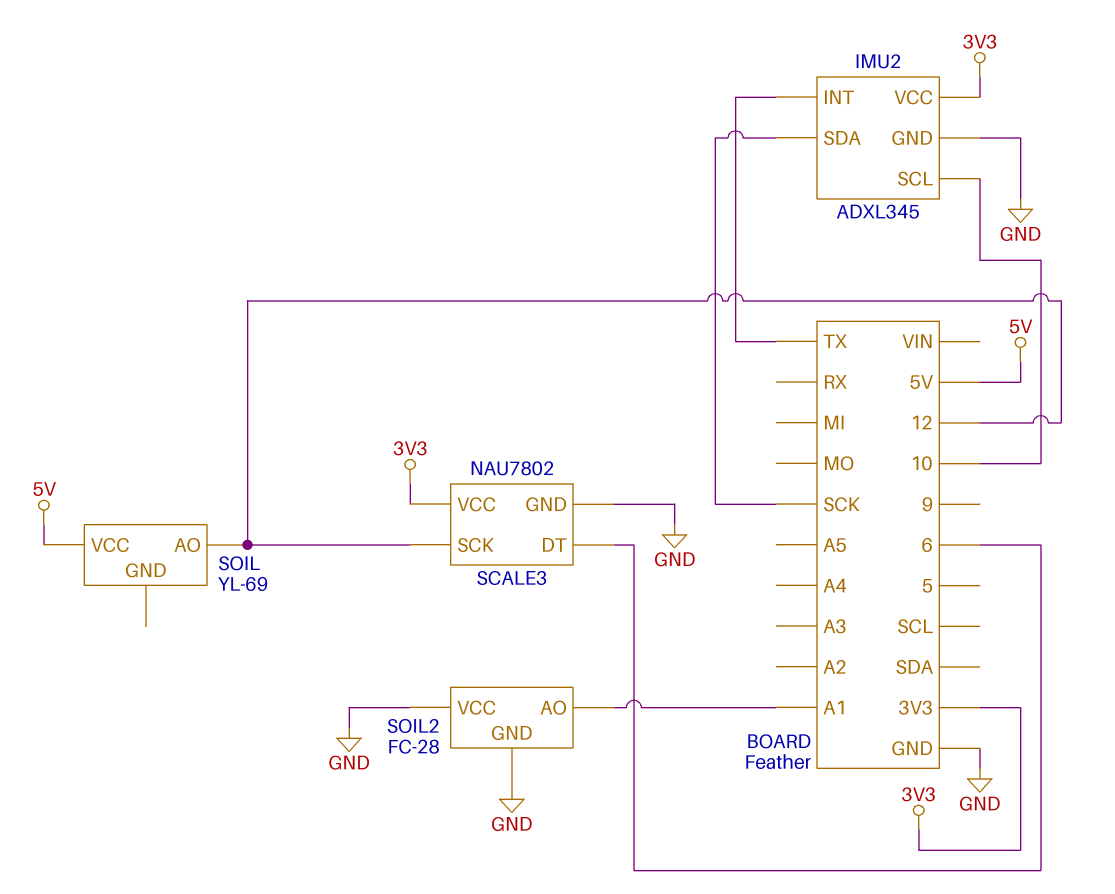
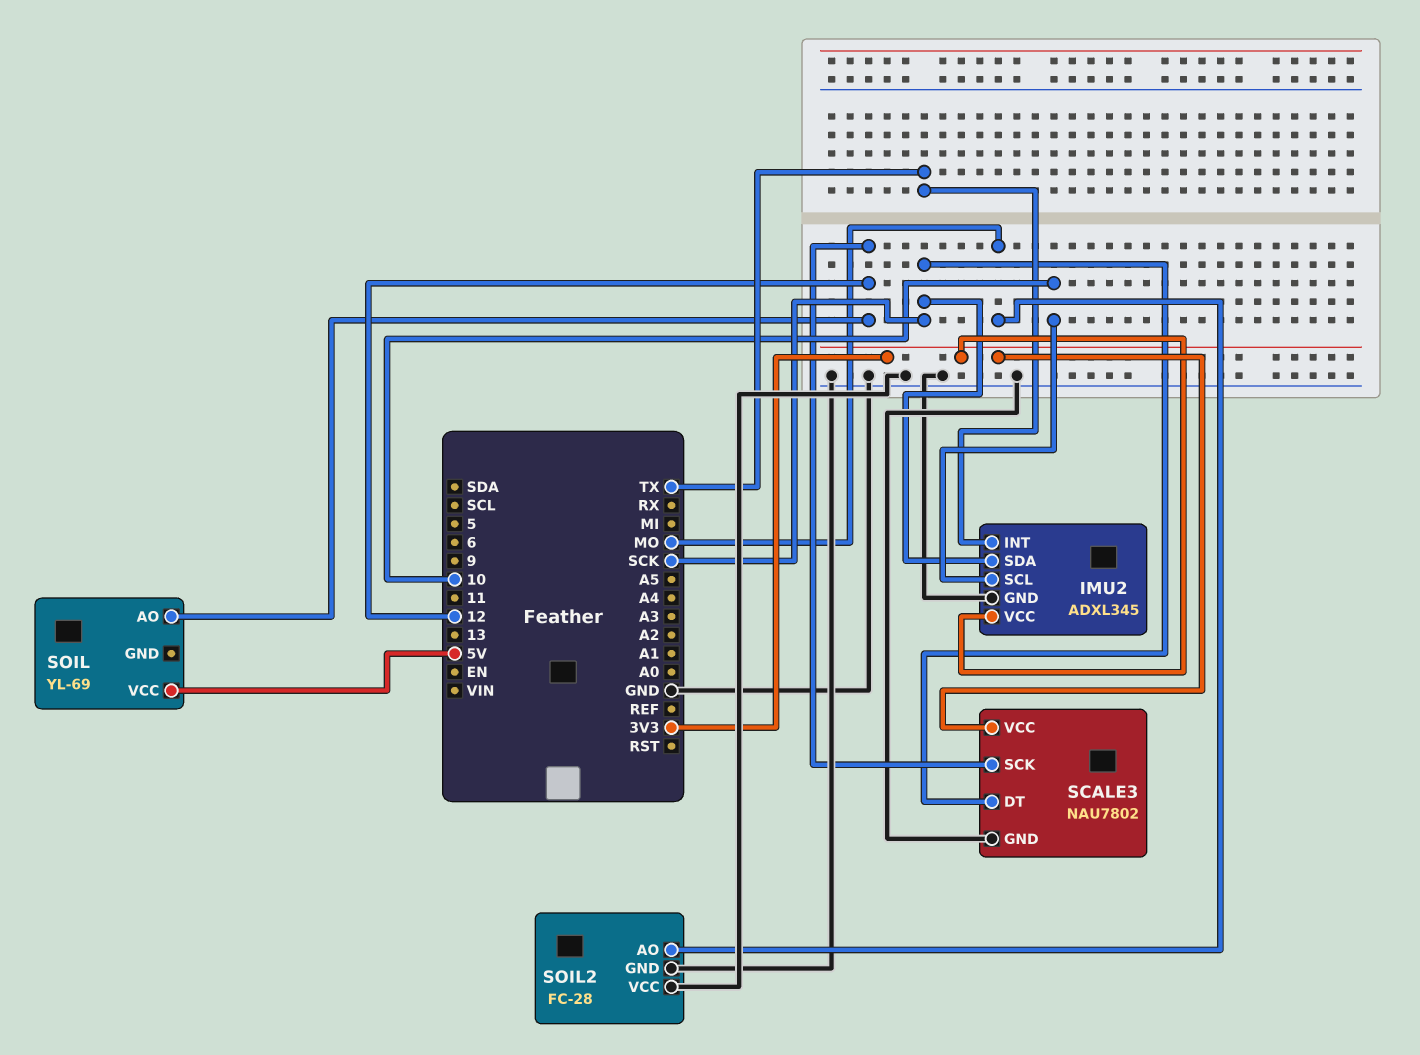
SCALE3 pin DT: 6 -> SCK
SOIL2 pin AO: A1 -> MO

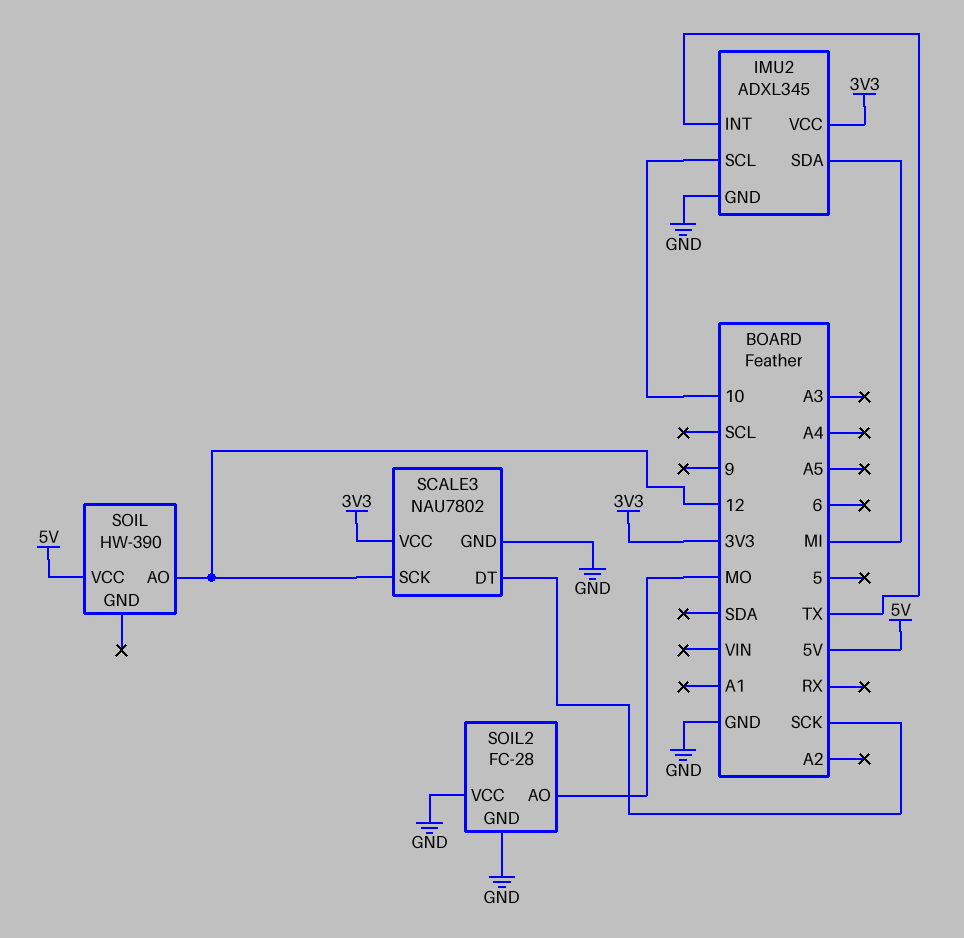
IMU2 pin SDA: SCK -> MI
SOIL: YL-69 -> HW-390

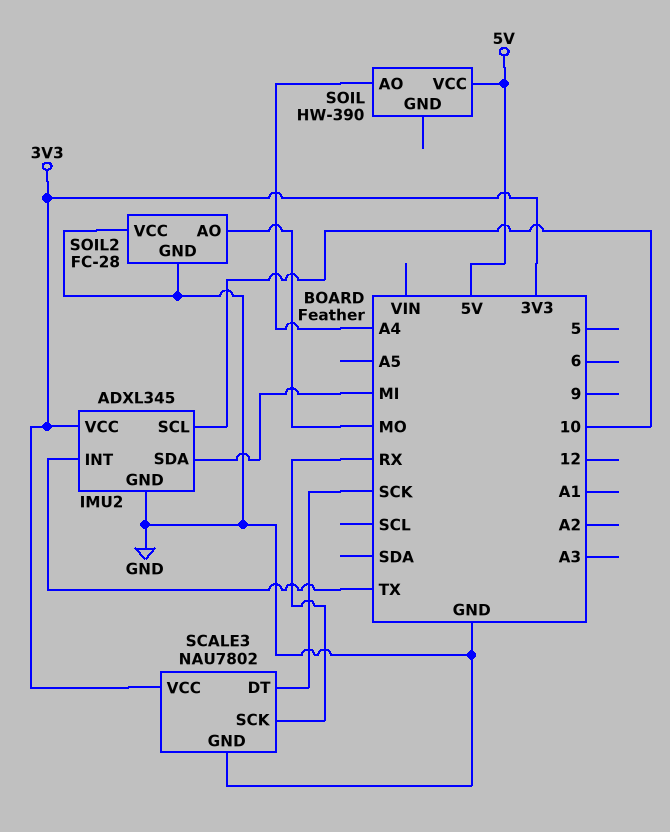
SCALE3 pin SCK: 12 -> RX
SOIL pin AO: 12 -> A4

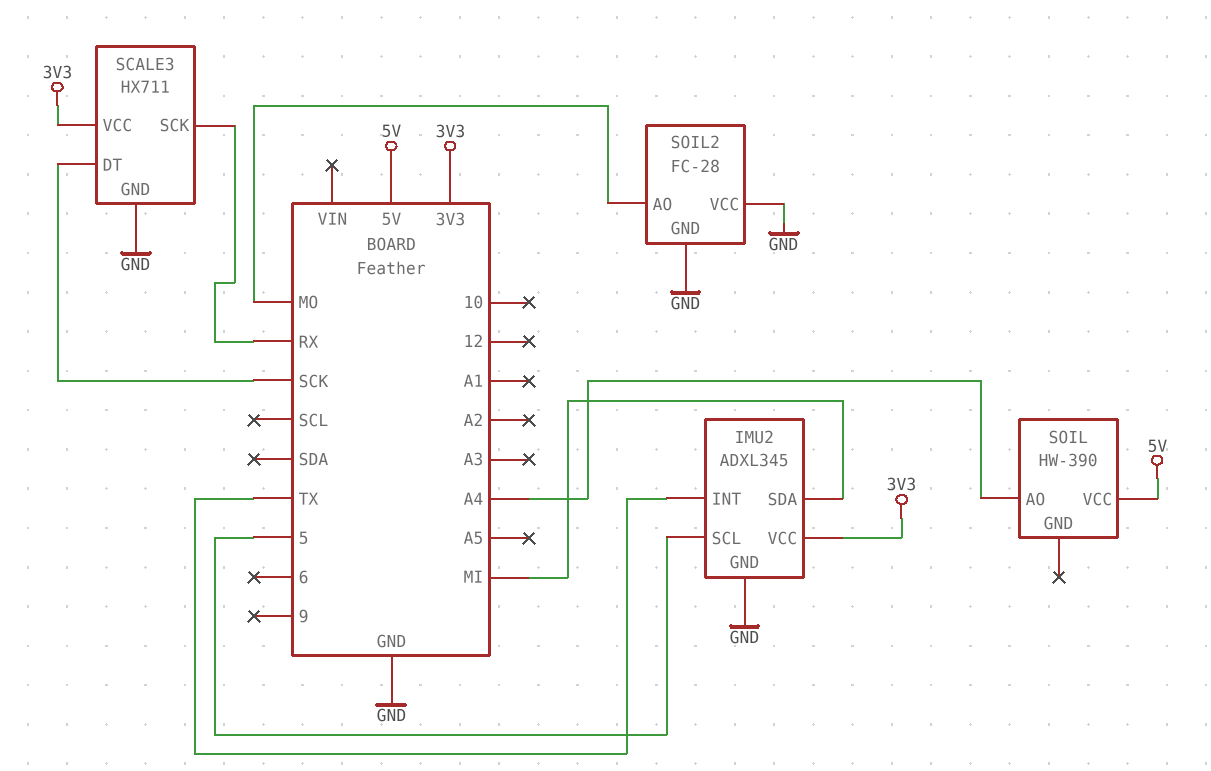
IMU2 pin SCL: 10 -> 5
SCALE3: NAU7802 -> HX711

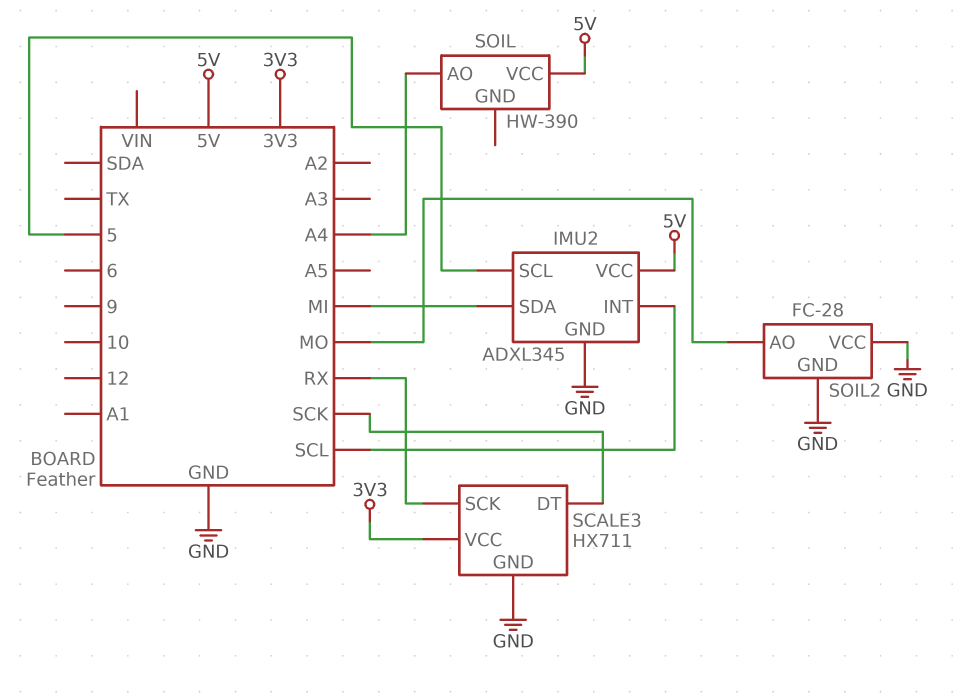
IMU2 pin INT: TX -> SCL
IMU2 pin VCC: 3V3 -> 5V

